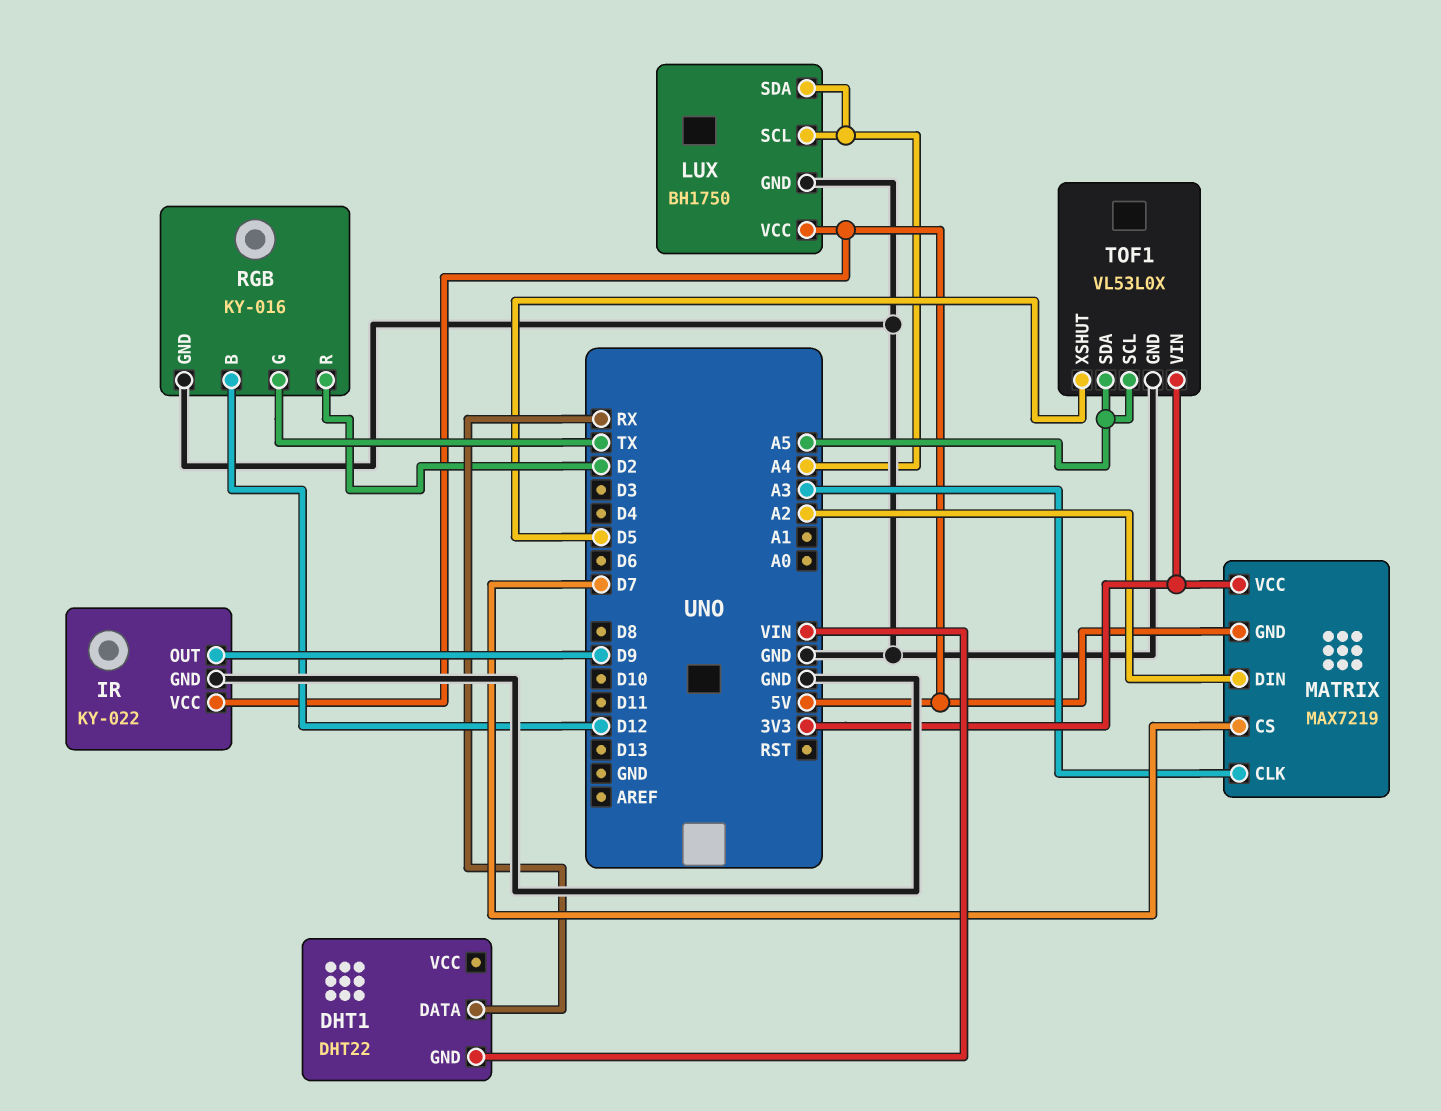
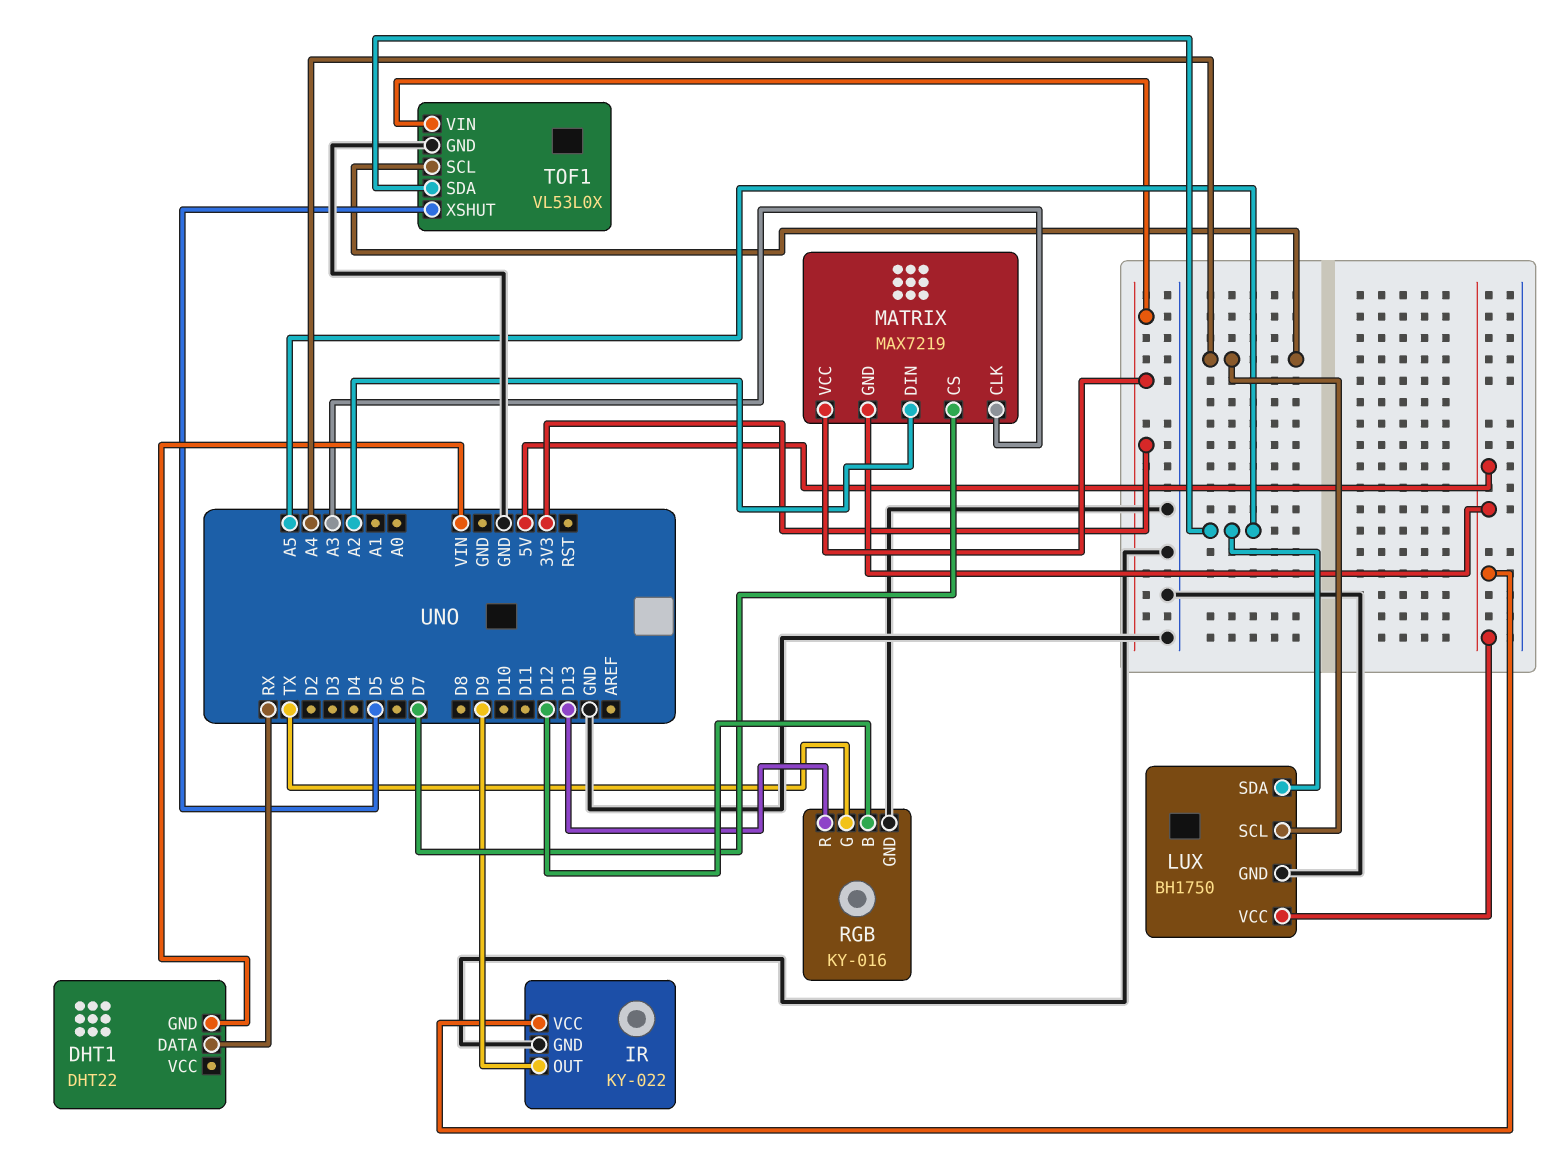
LUX pin SDA: A4 -> A5
RGB pin R: D2 -> D13
TOF1 pin SCL: A5 -> A4

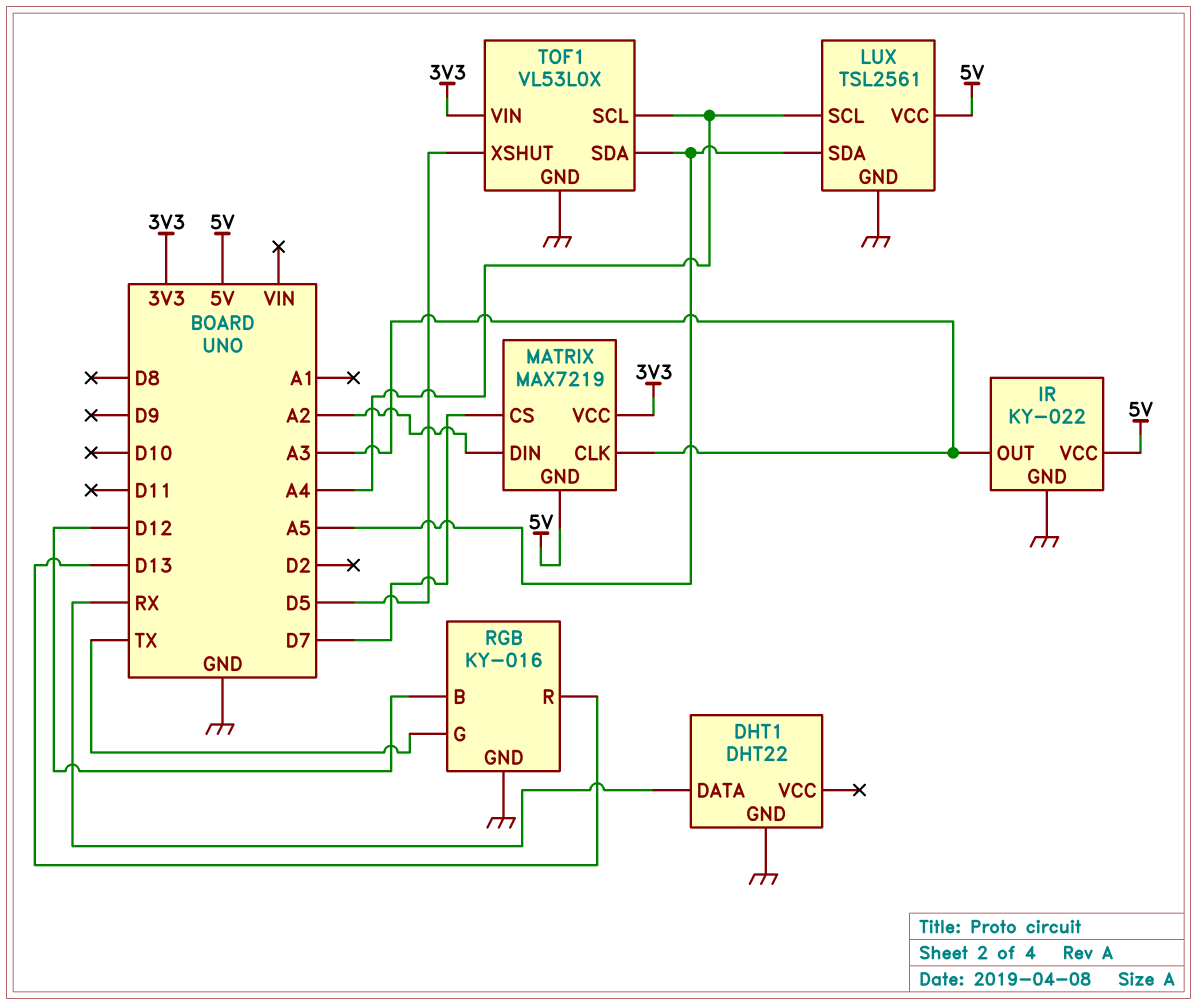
DHT1 pin GND: VIN -> GND
IR pin OUT: D9 -> A3
LUX: BH1750 -> TSL2561

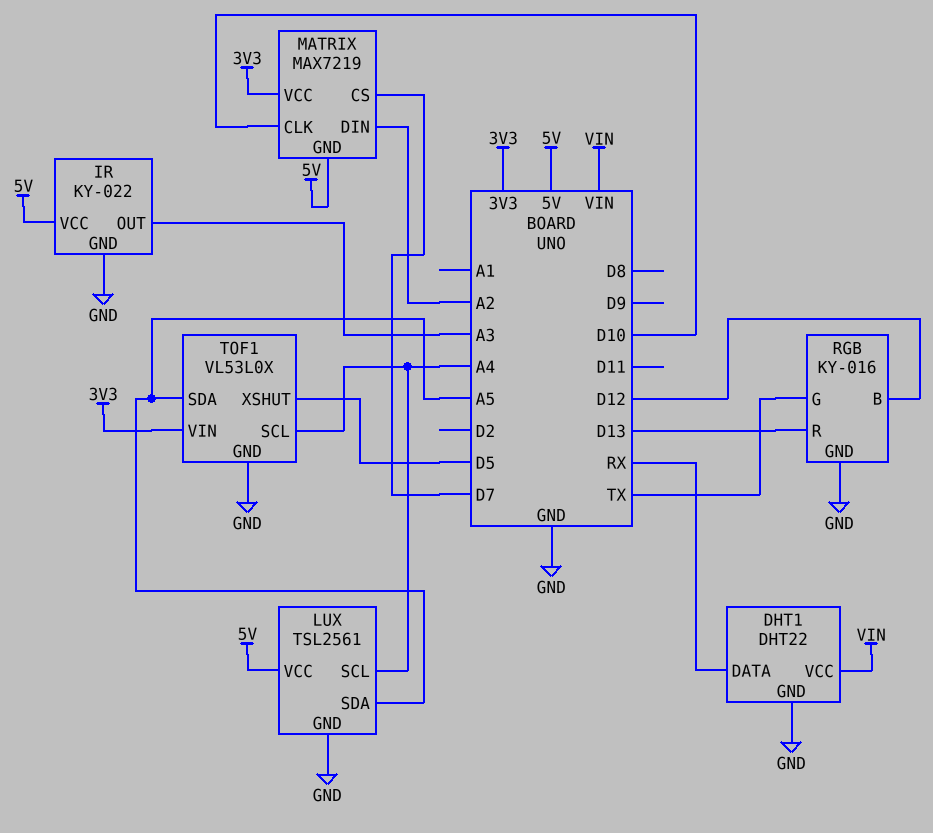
DHT1 pin VCC: none -> VIN
MATRIX pin CLK: A3 -> D10

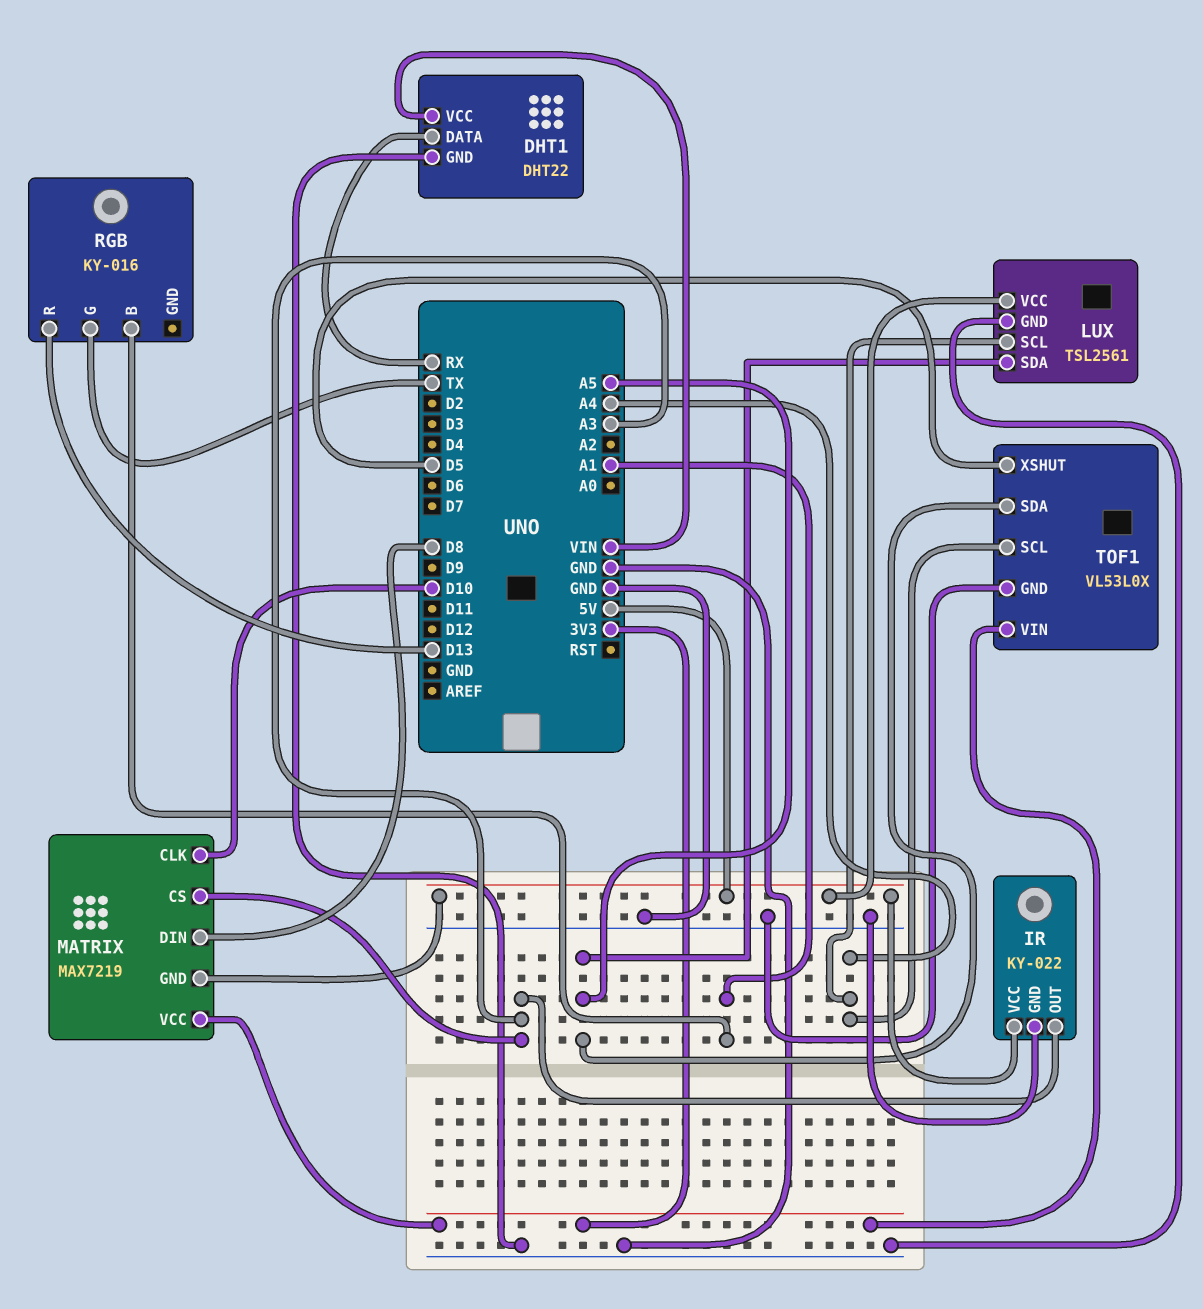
MATRIX pin CS: D7 -> A3
MATRIX pin DIN: A2 -> D8
RGB pin B: D12 -> A1
RGB pin GND: GND -> none

